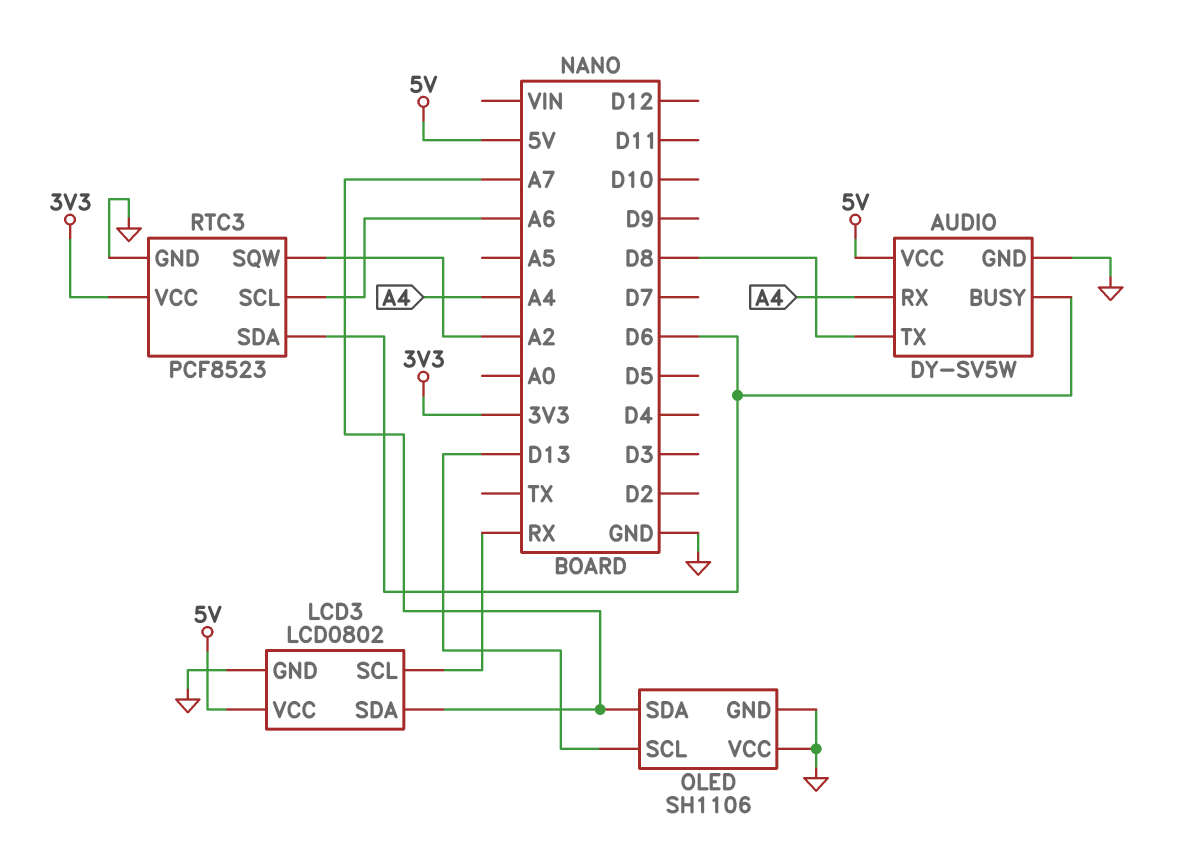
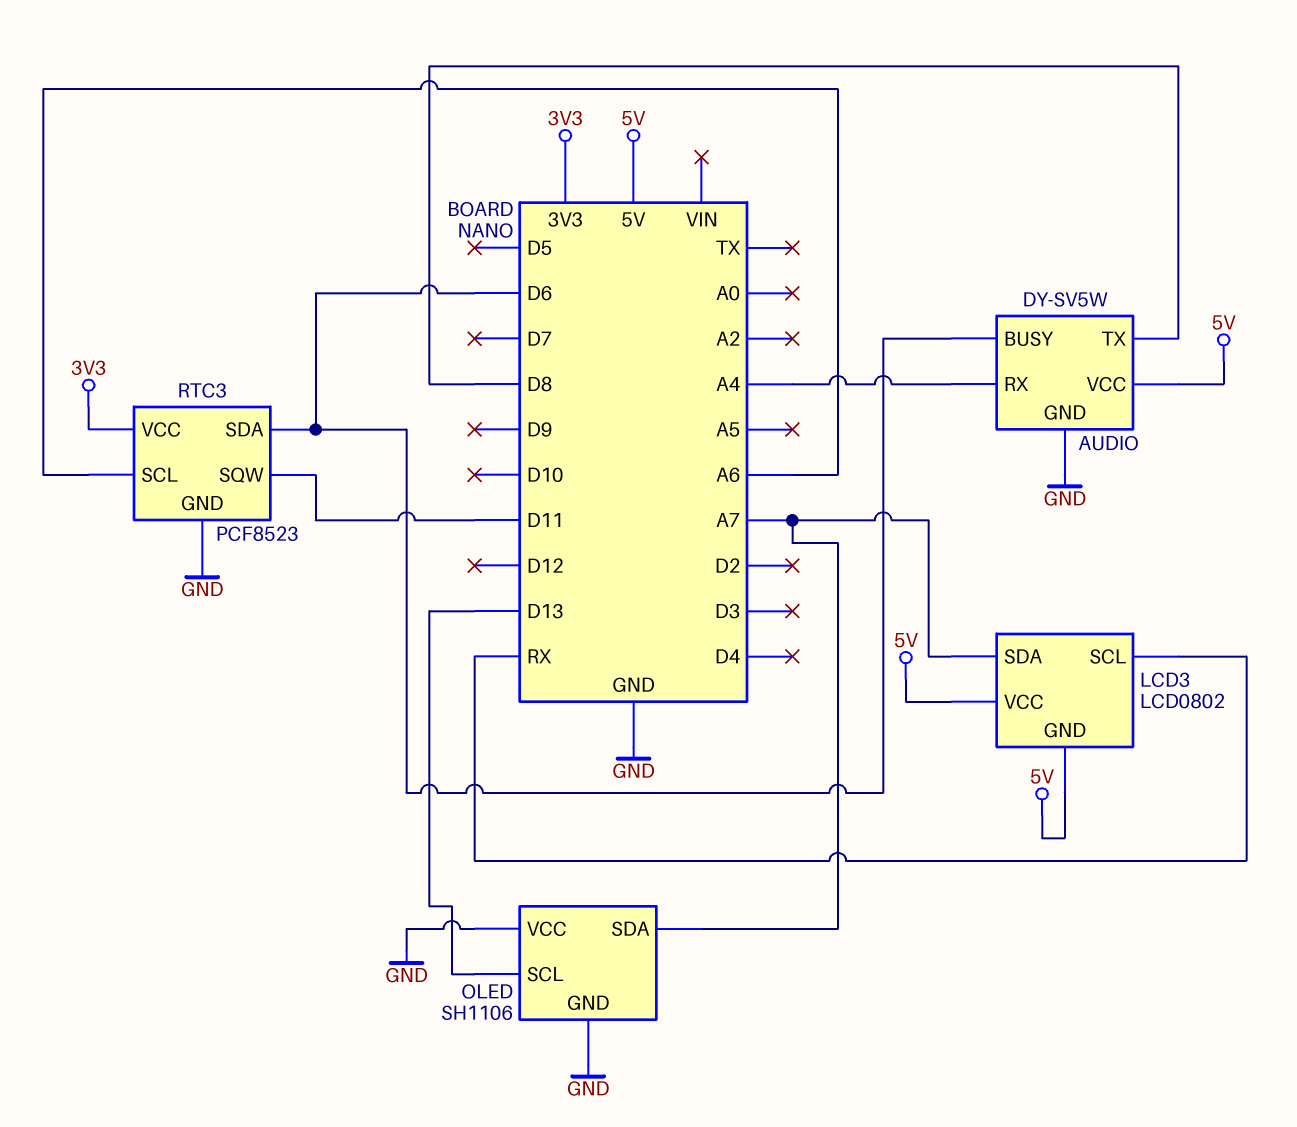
LCD3 pin GND: GND -> 5V
RTC3 pin SQW: A2 -> D11

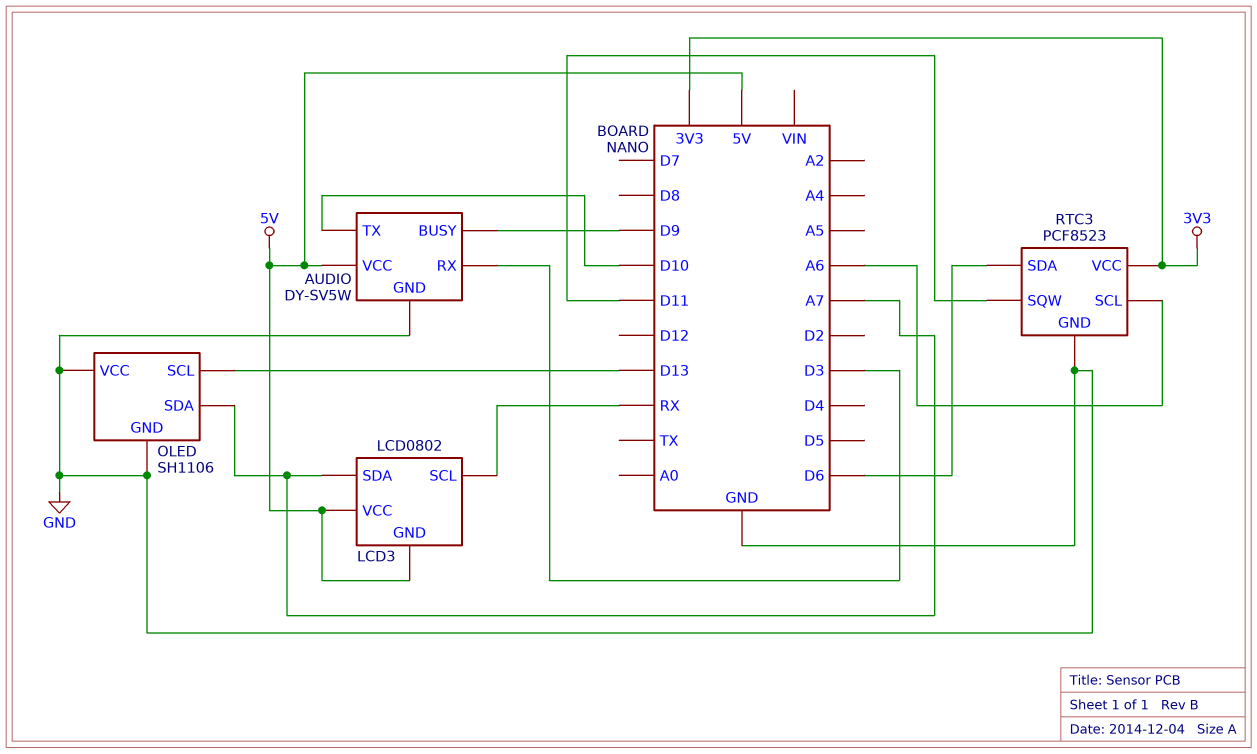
AUDIO pin BUSY: D6 -> D9
AUDIO pin RX: A4 -> D3
AUDIO pin TX: D8 -> D10

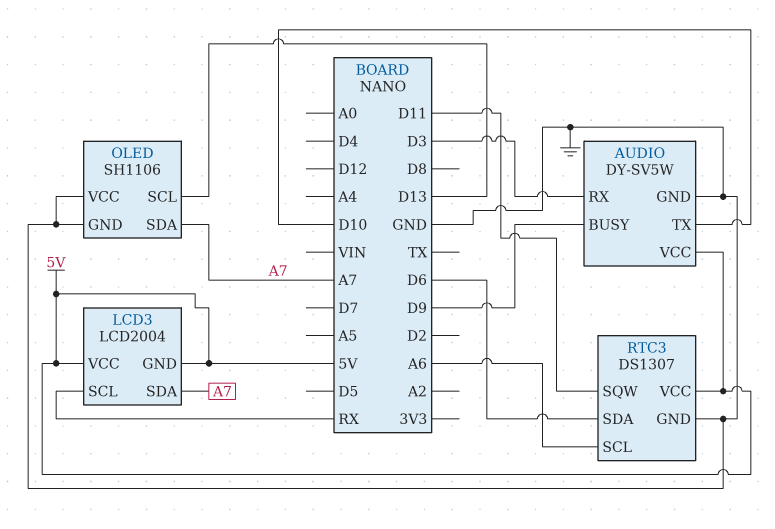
LCD3: LCD0802 -> LCD2004
RTC3: PCF8523 -> DS1307
RTC3 pin VCC: 3V3 -> 5V

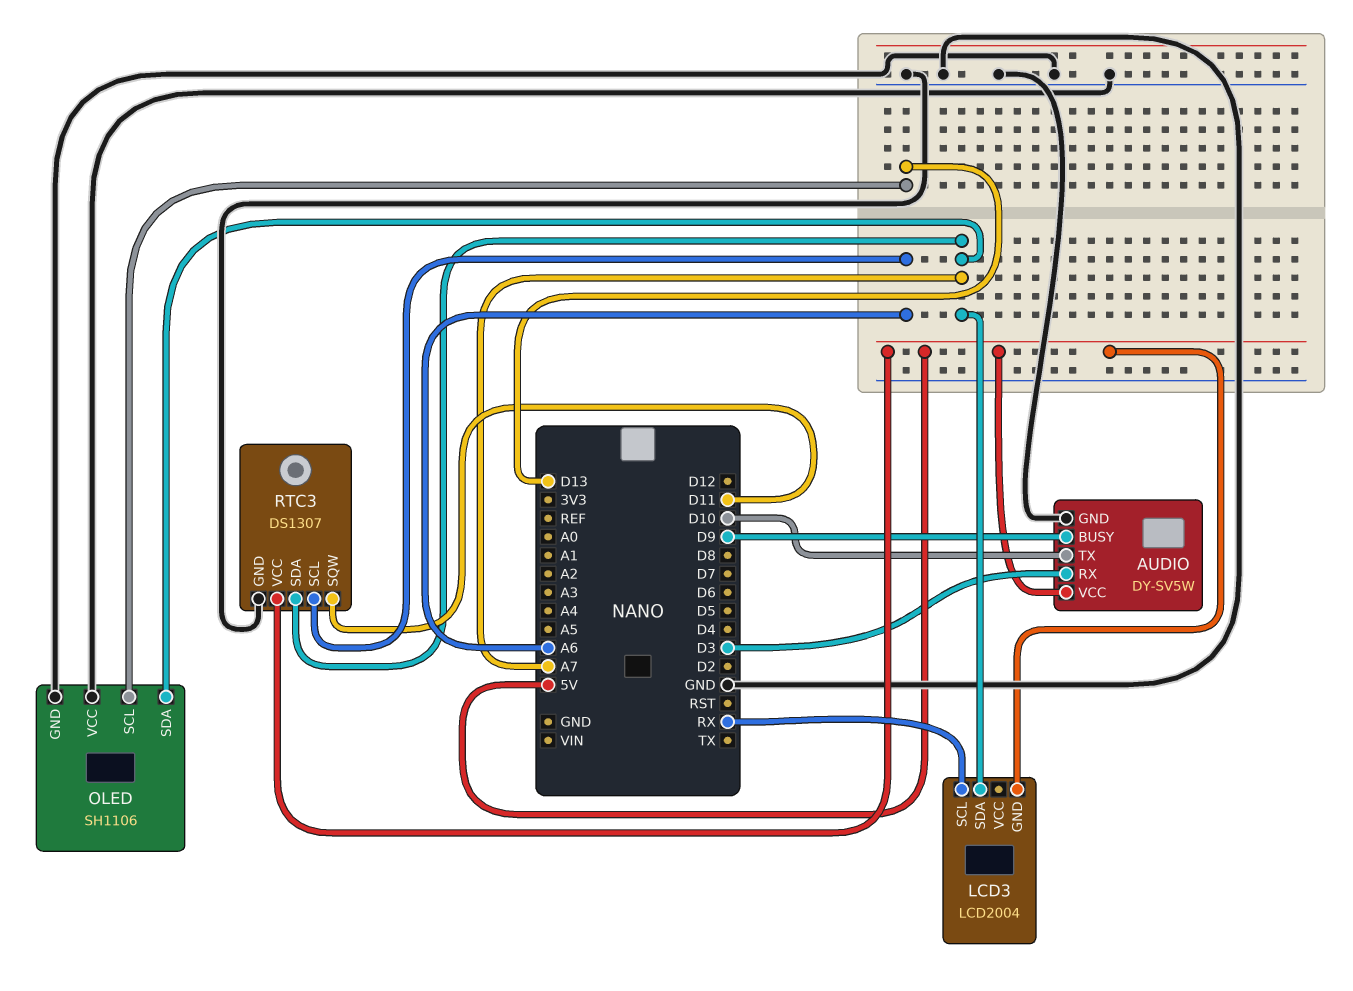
LCD3 pin VCC: 5V -> none
RTC3 pin SDA: D6 -> A7

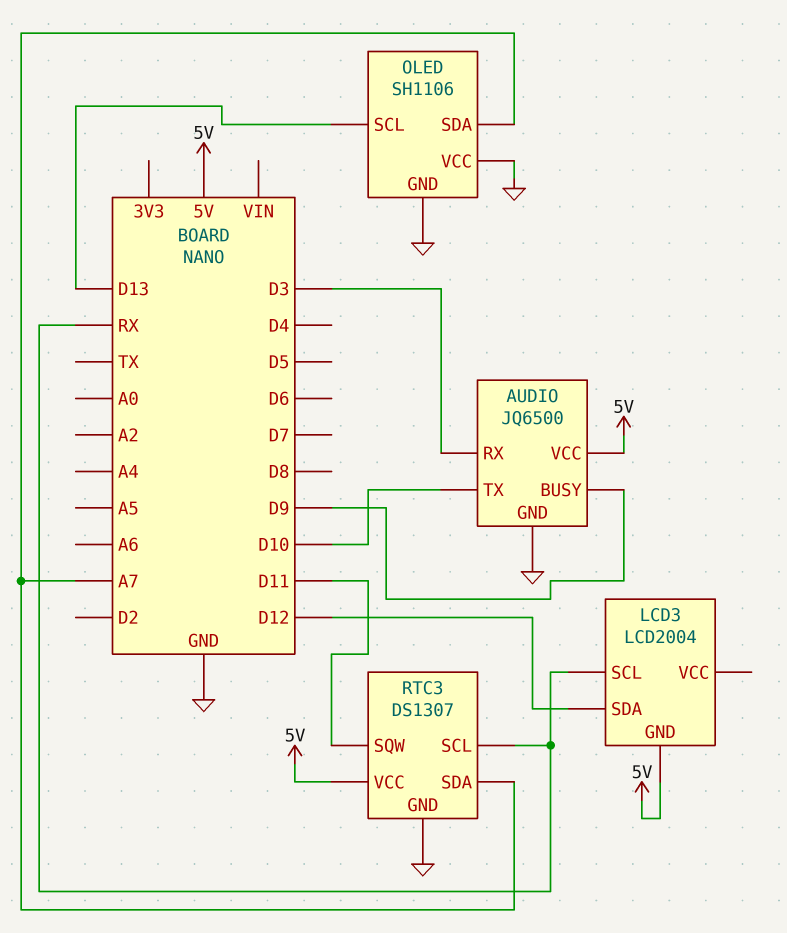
AUDIO: DY-SV5W -> JQ6500
LCD3 pin SDA: A7 -> D12
RTC3 pin SCL: A6 -> RX

